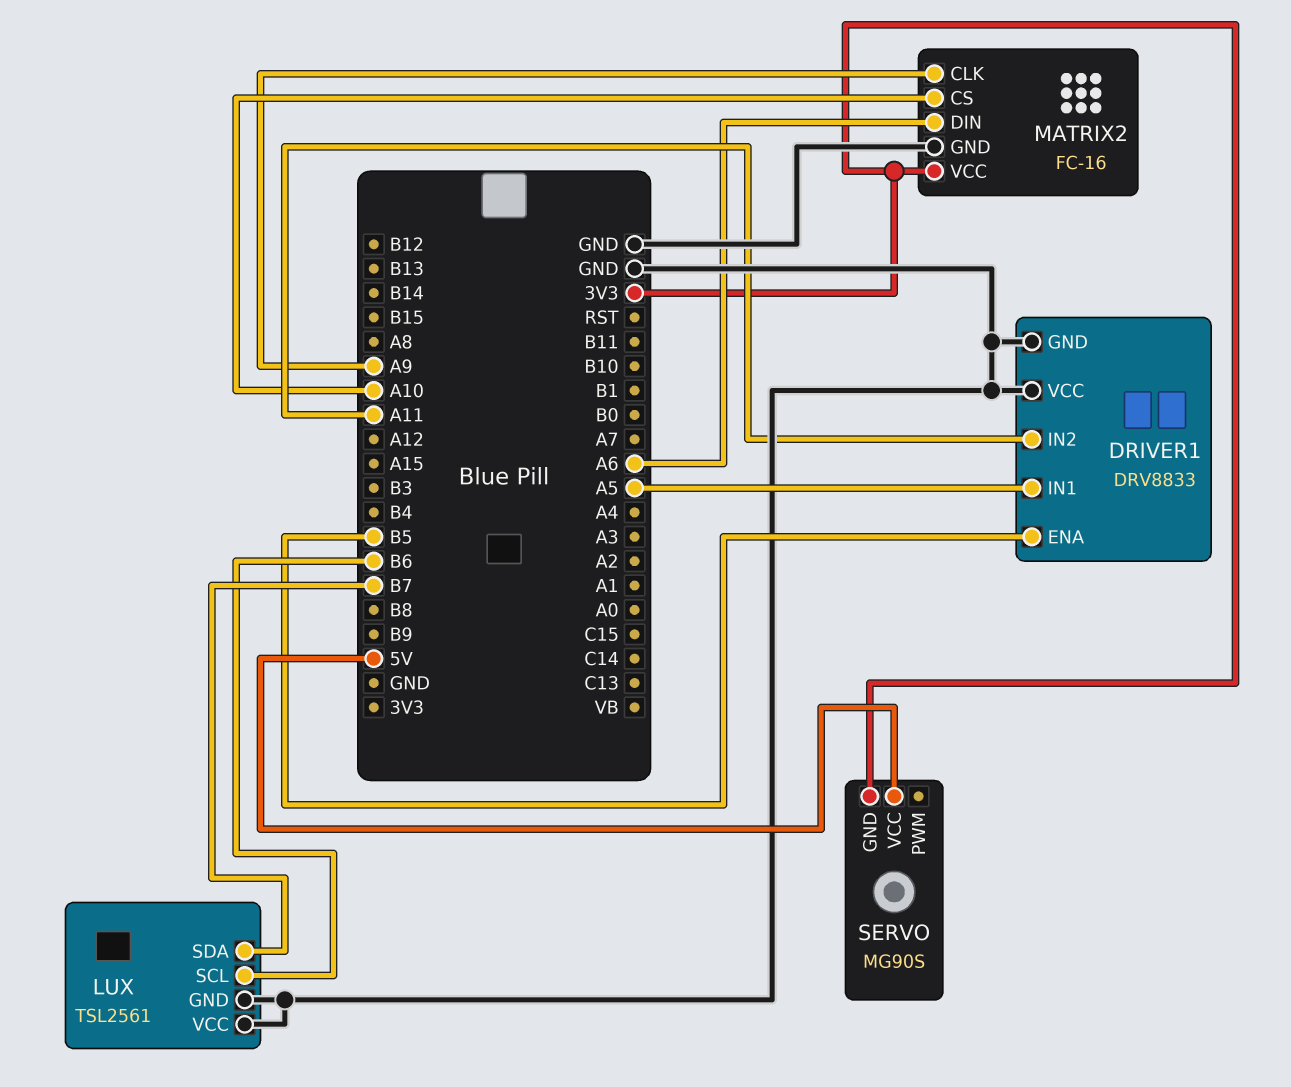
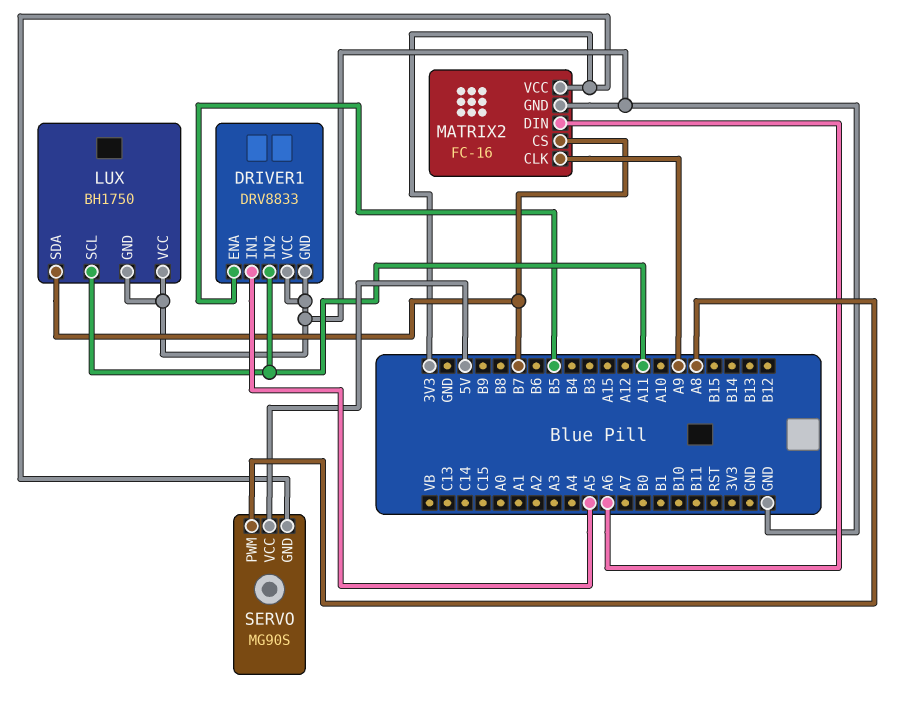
LUX: TSL2561 -> BH1750
LUX pin SCL: B6 -> A11
MATRIX2 pin CS: A10 -> B7
SERVO pin PWM: none -> A8

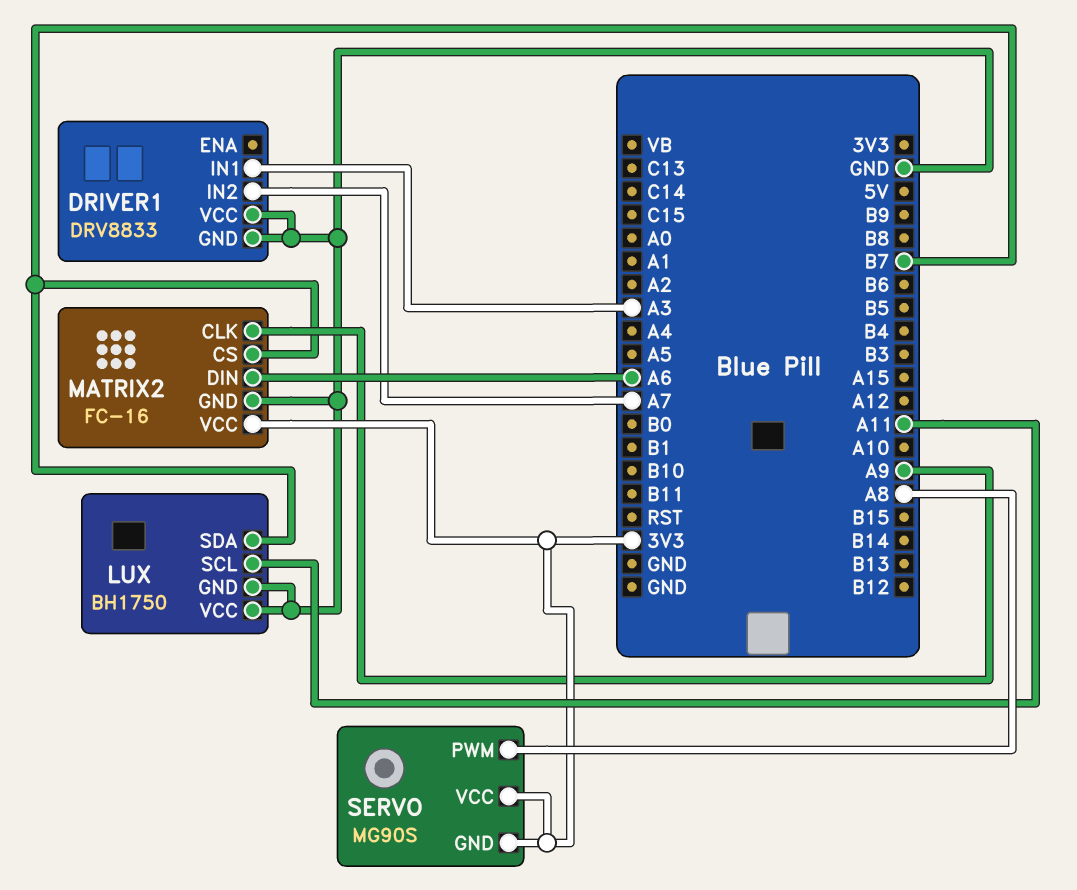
DRIVER1 pin ENA: B5 -> none
DRIVER1 pin IN1: A5 -> A3
DRIVER1 pin IN2: A11 -> A7
SERVO pin VCC: 5V -> 3V3

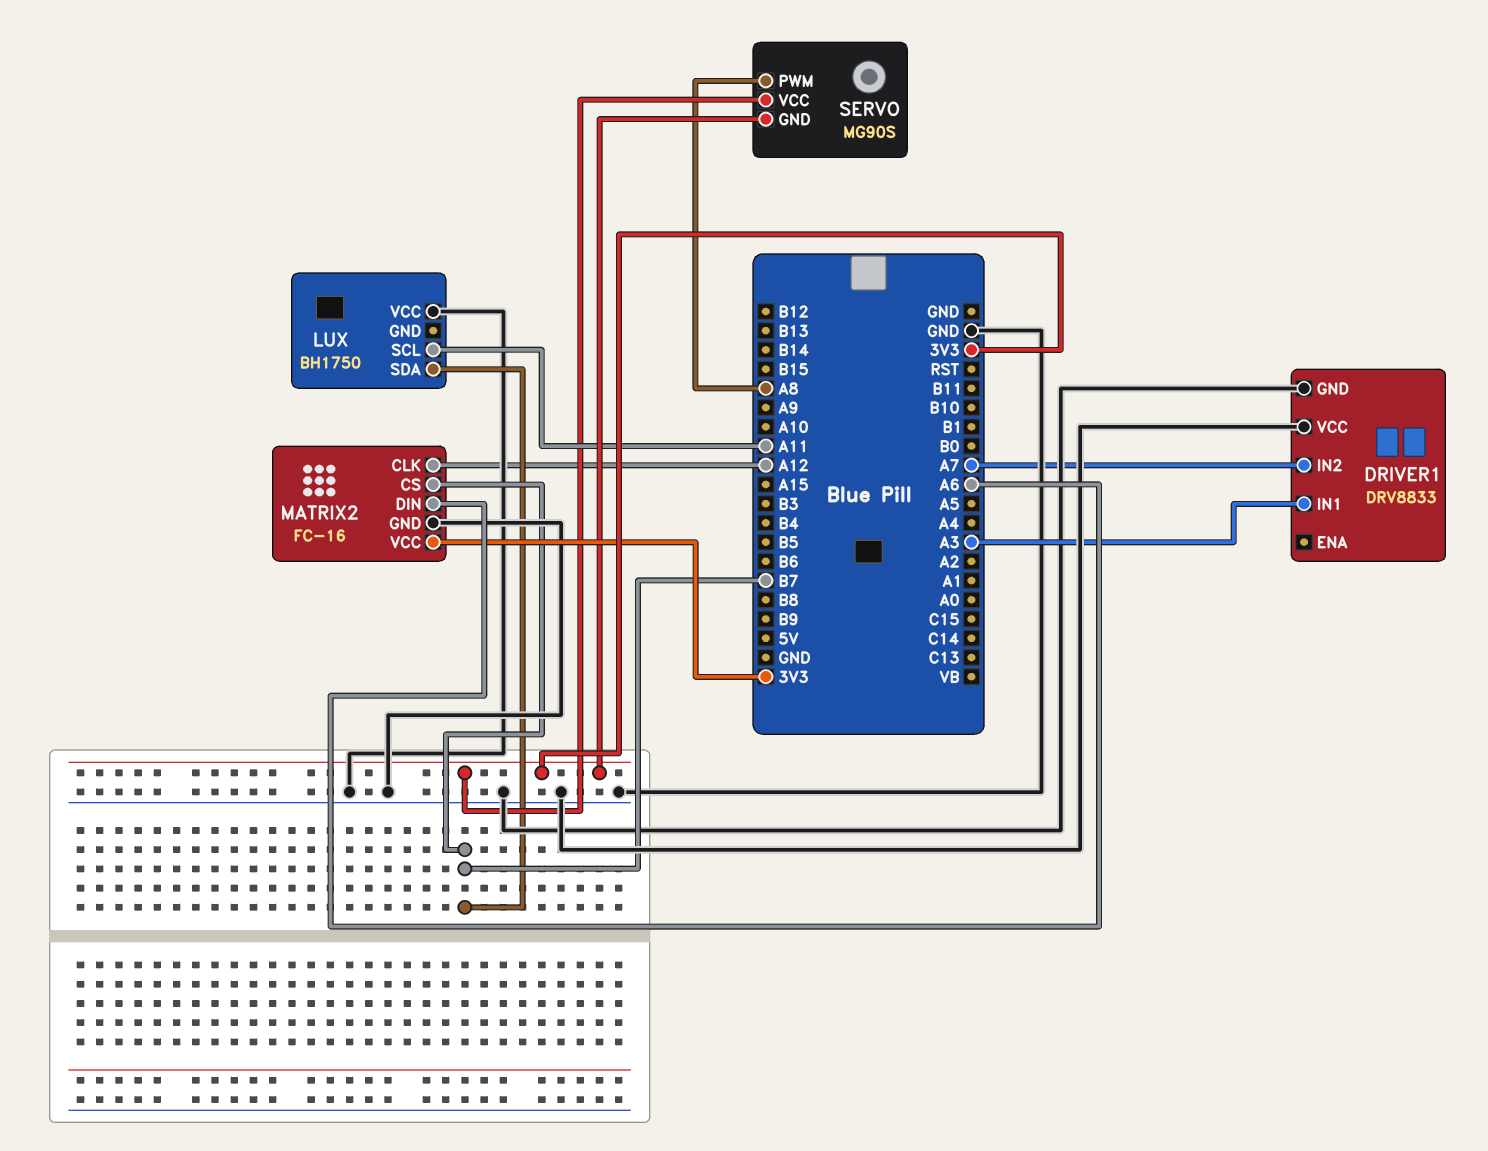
LUX pin GND: GND -> none
MATRIX2 pin CLK: A9 -> A12

